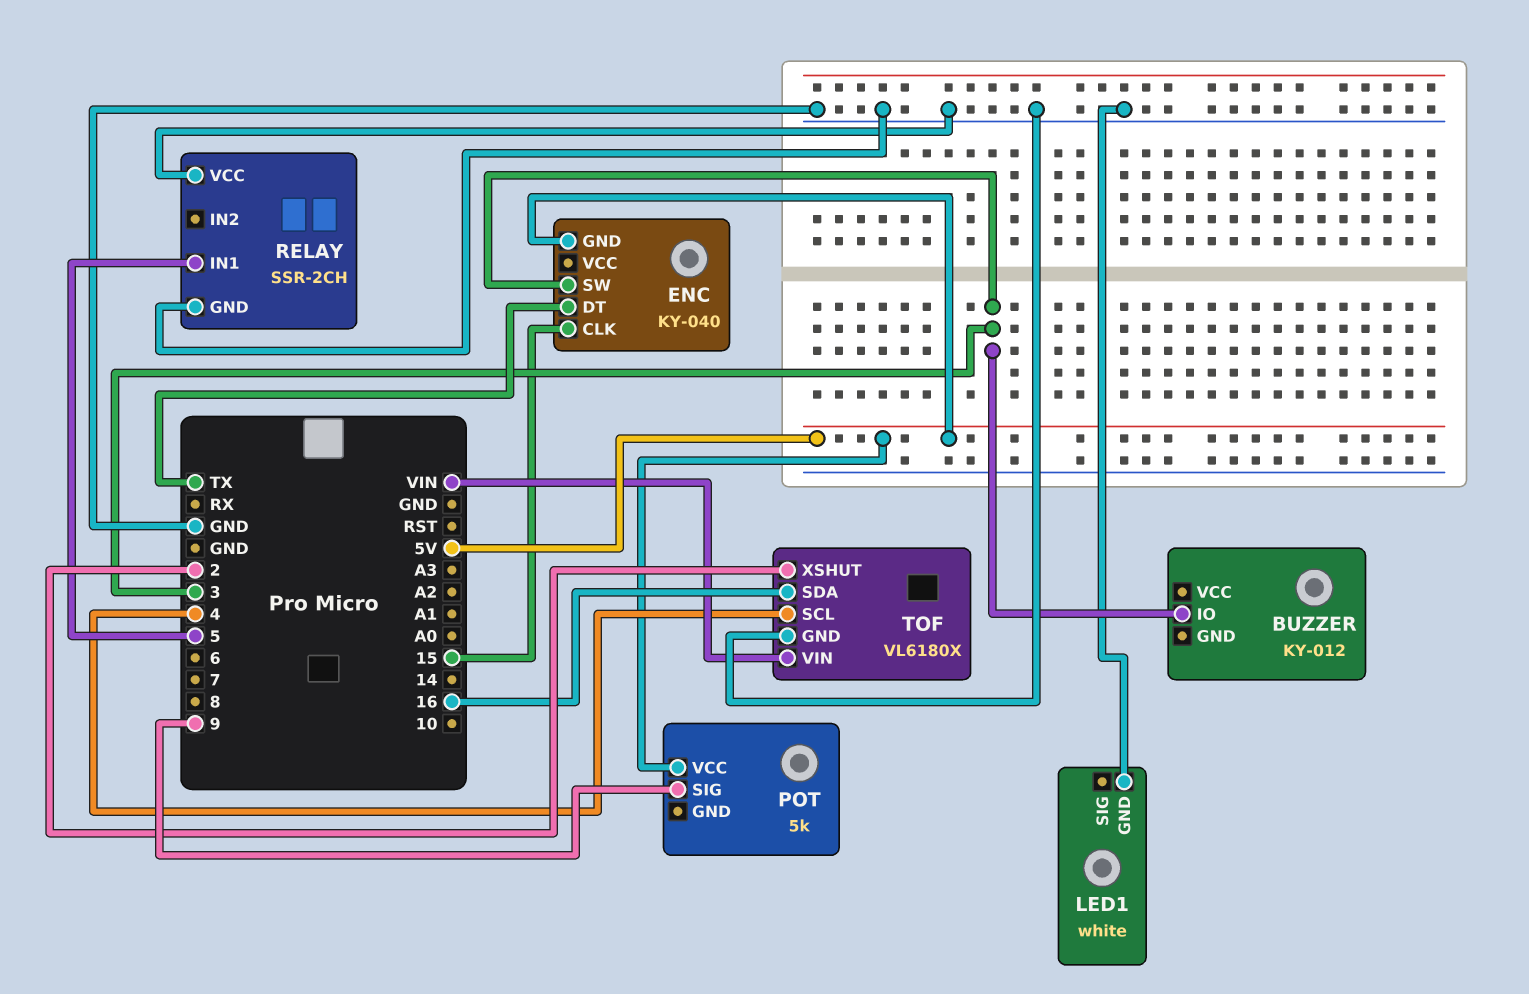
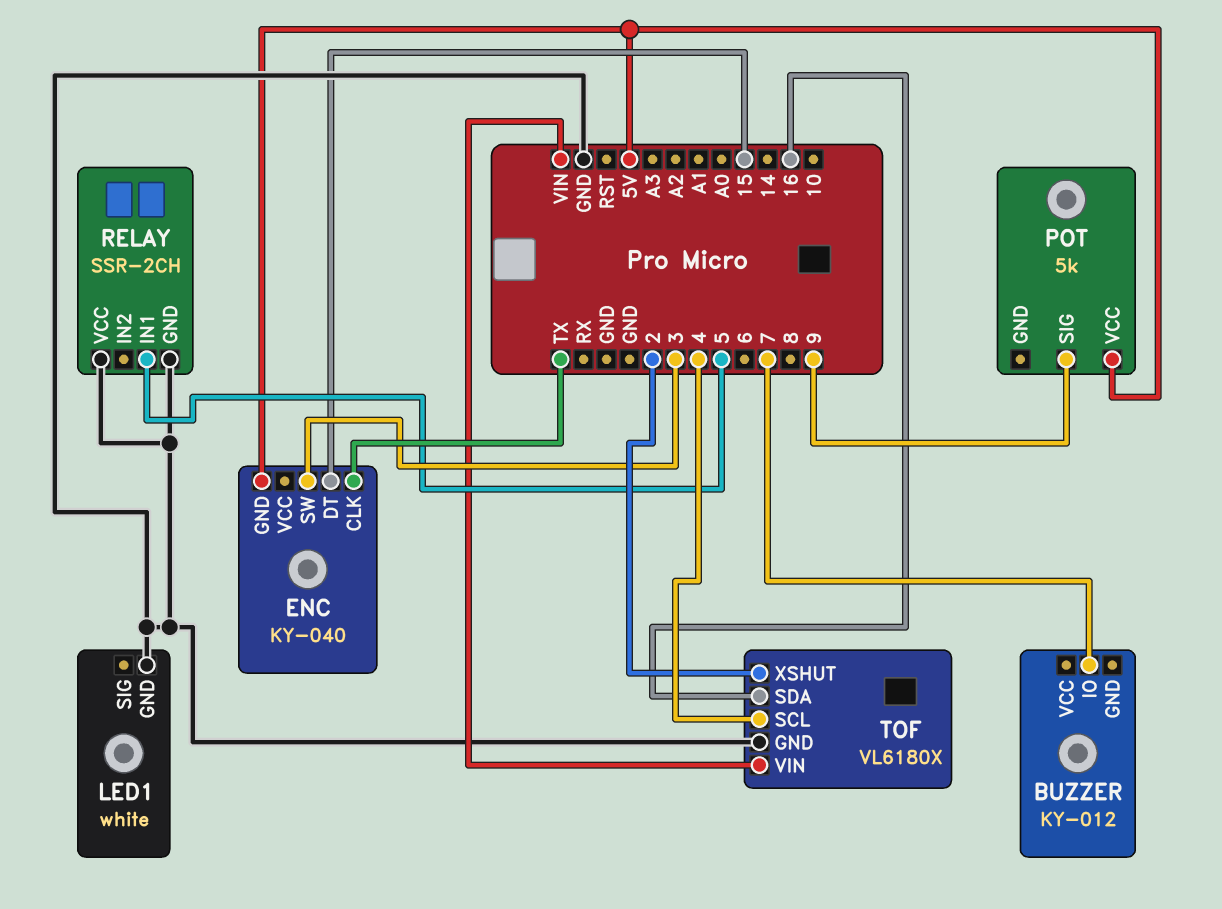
BUZZER pin IO: 3 -> 7
ENC pin CLK: 15 -> TX
ENC pin DT: TX -> 15

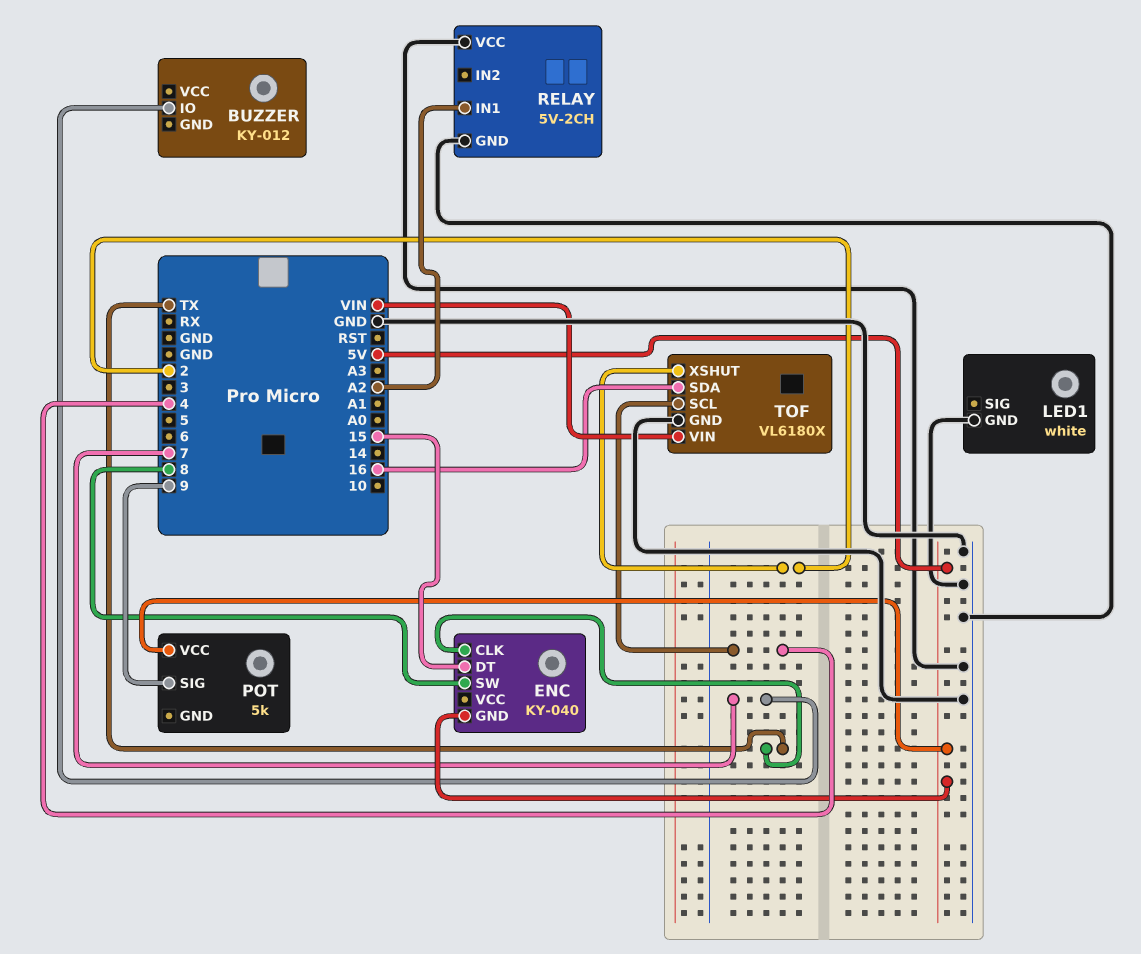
ENC pin SW: 3 -> 8
RELAY: SSR-2CH -> 5V-2CH
RELAY pin IN1: 5 -> A2

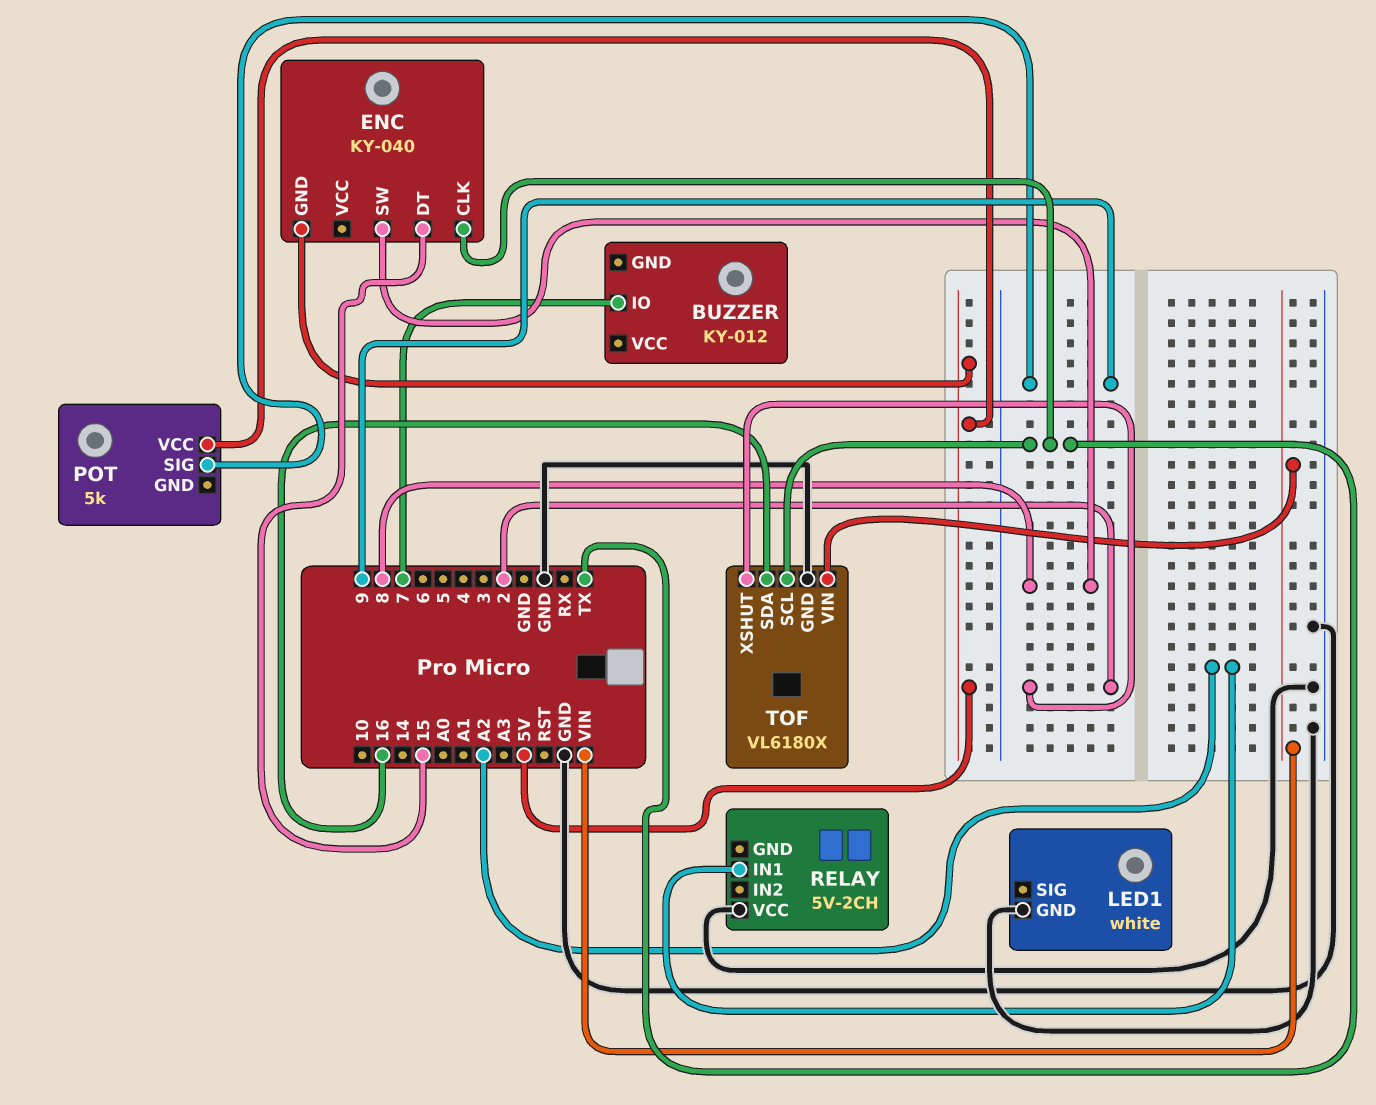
RELAY pin GND: GND -> none
TOF pin SCL: 4 -> TX

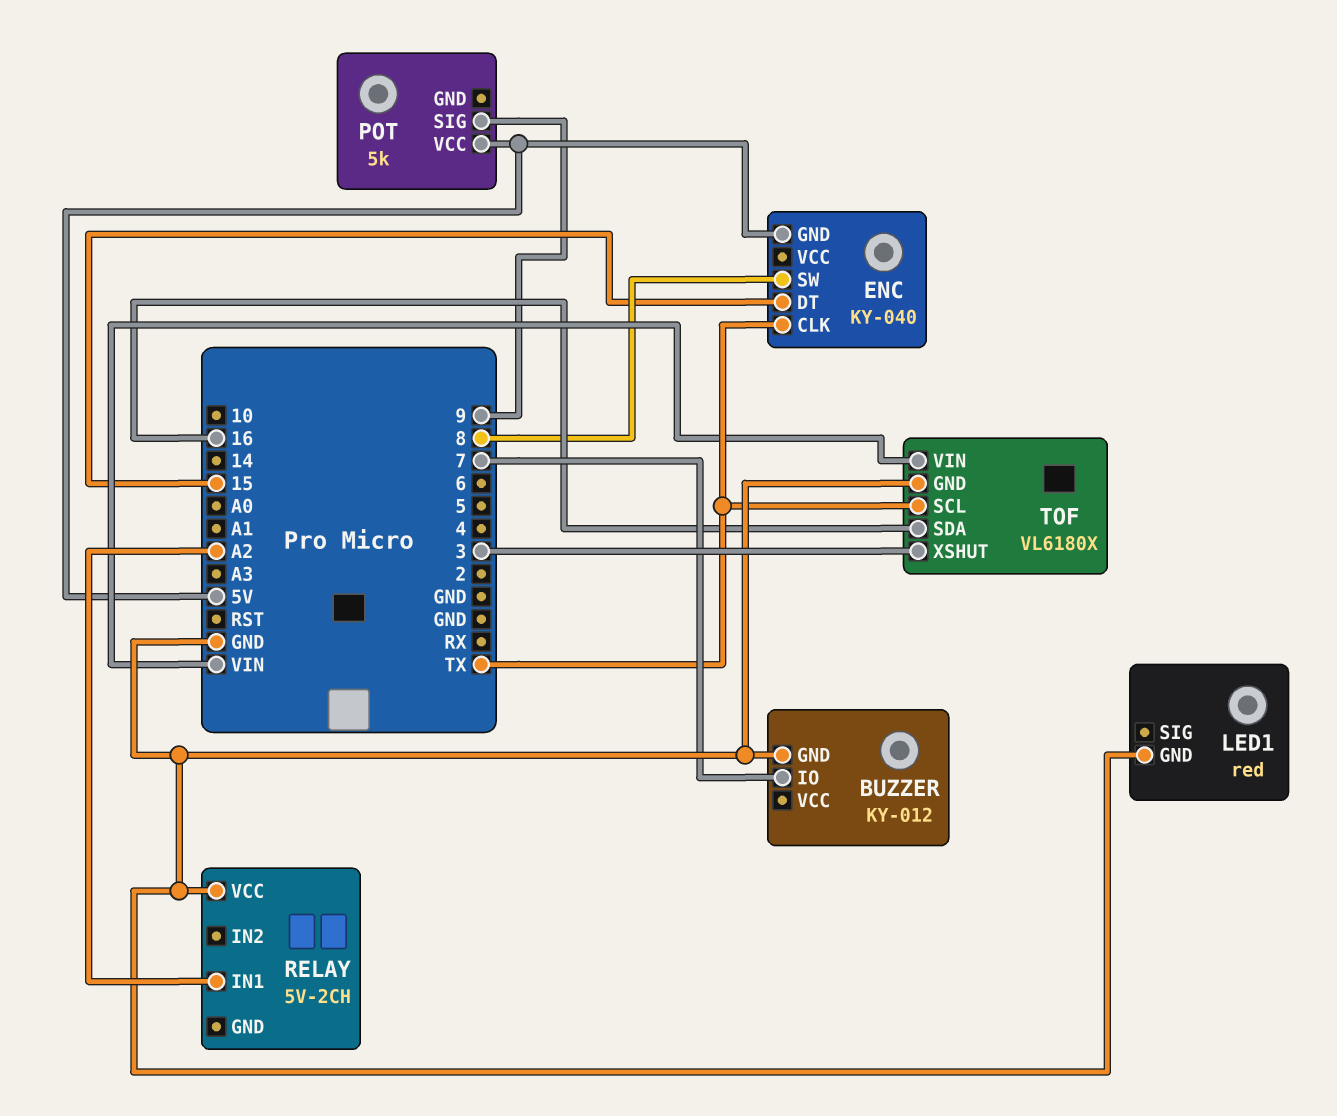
BUZZER pin GND: none -> GND
LED1: white -> red
TOF pin XSHUT: 2 -> 3

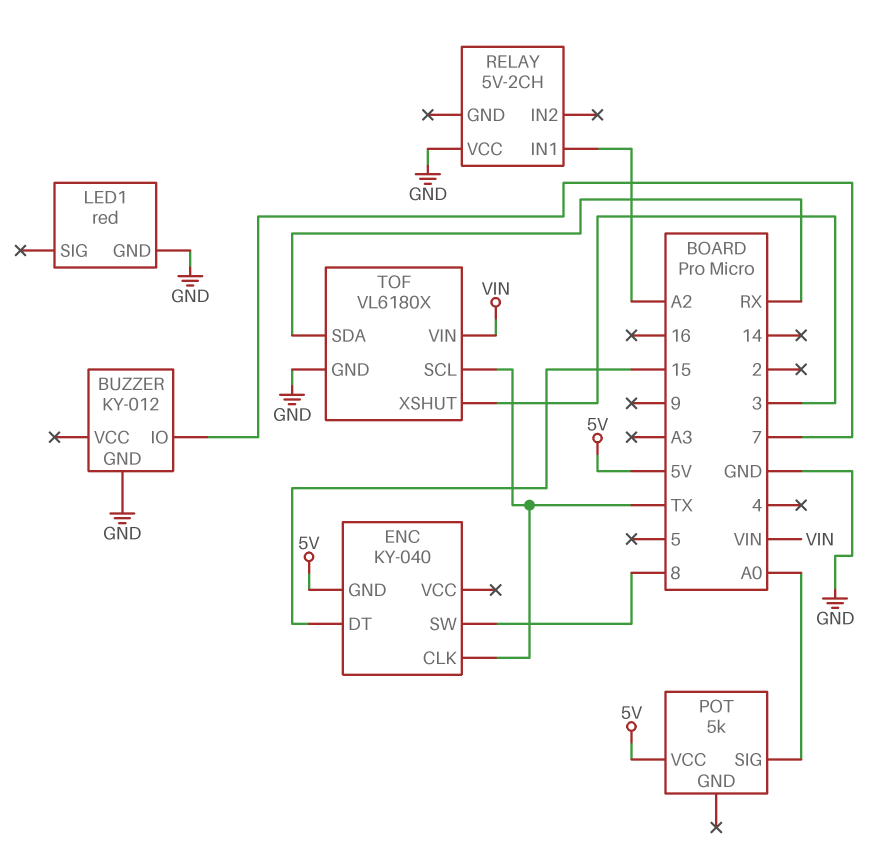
POT pin SIG: 9 -> A0
TOF pin SDA: 16 -> RX

